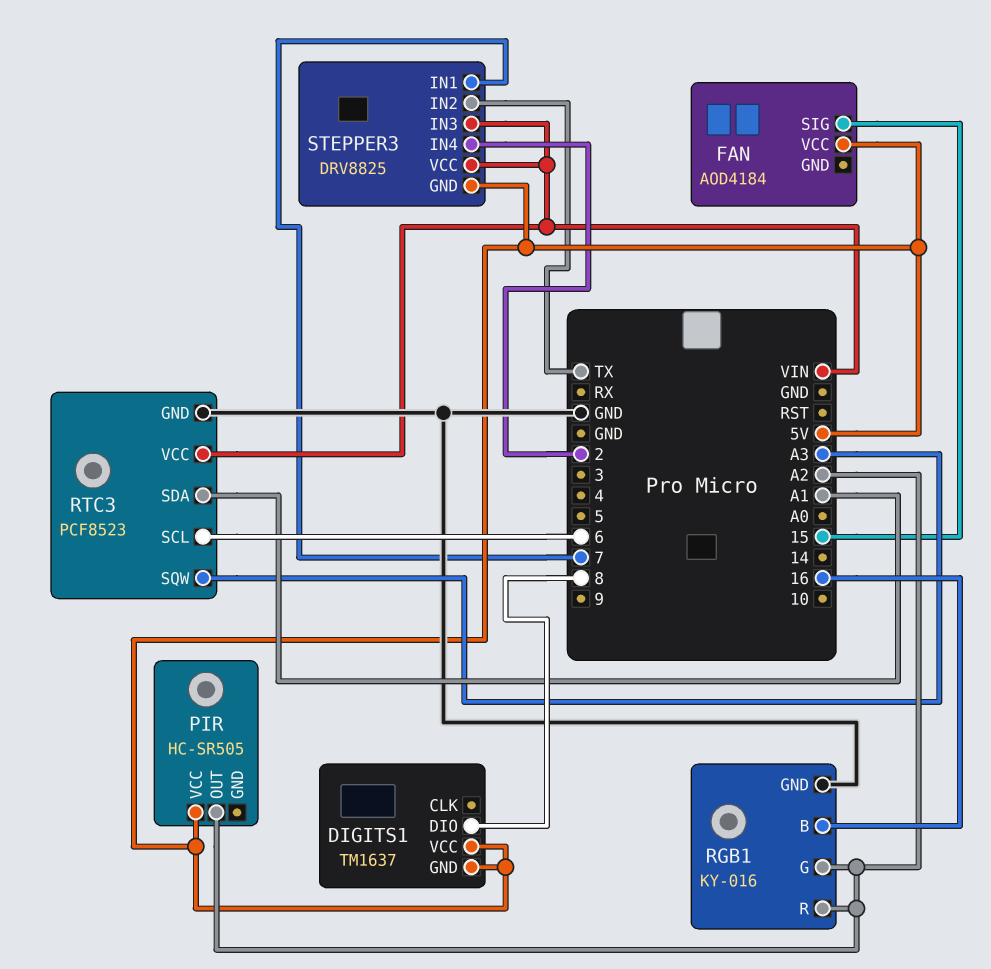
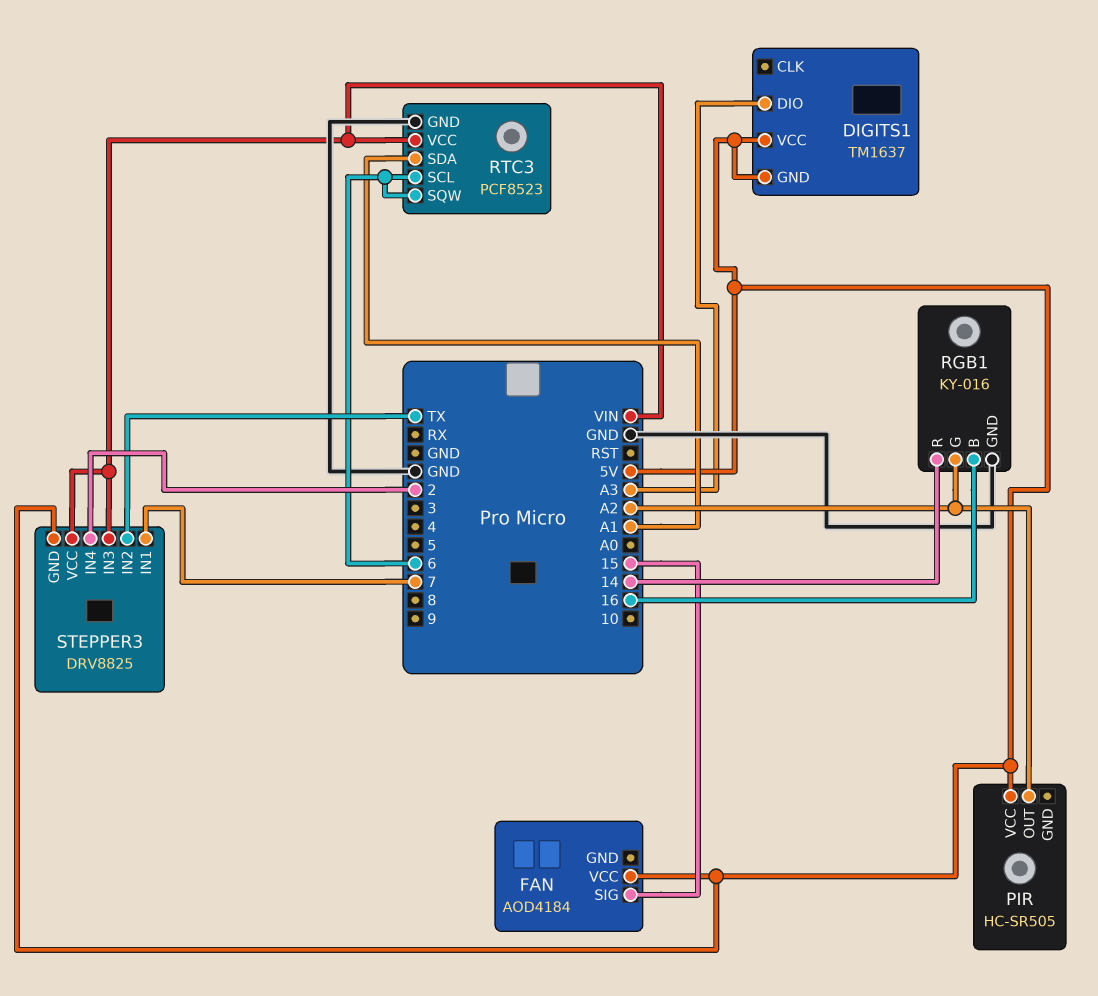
DIGITS1 pin DIO: 8 -> A3
RGB1 pin R: A2 -> 14
RTC3 pin SQW: A3 -> 6

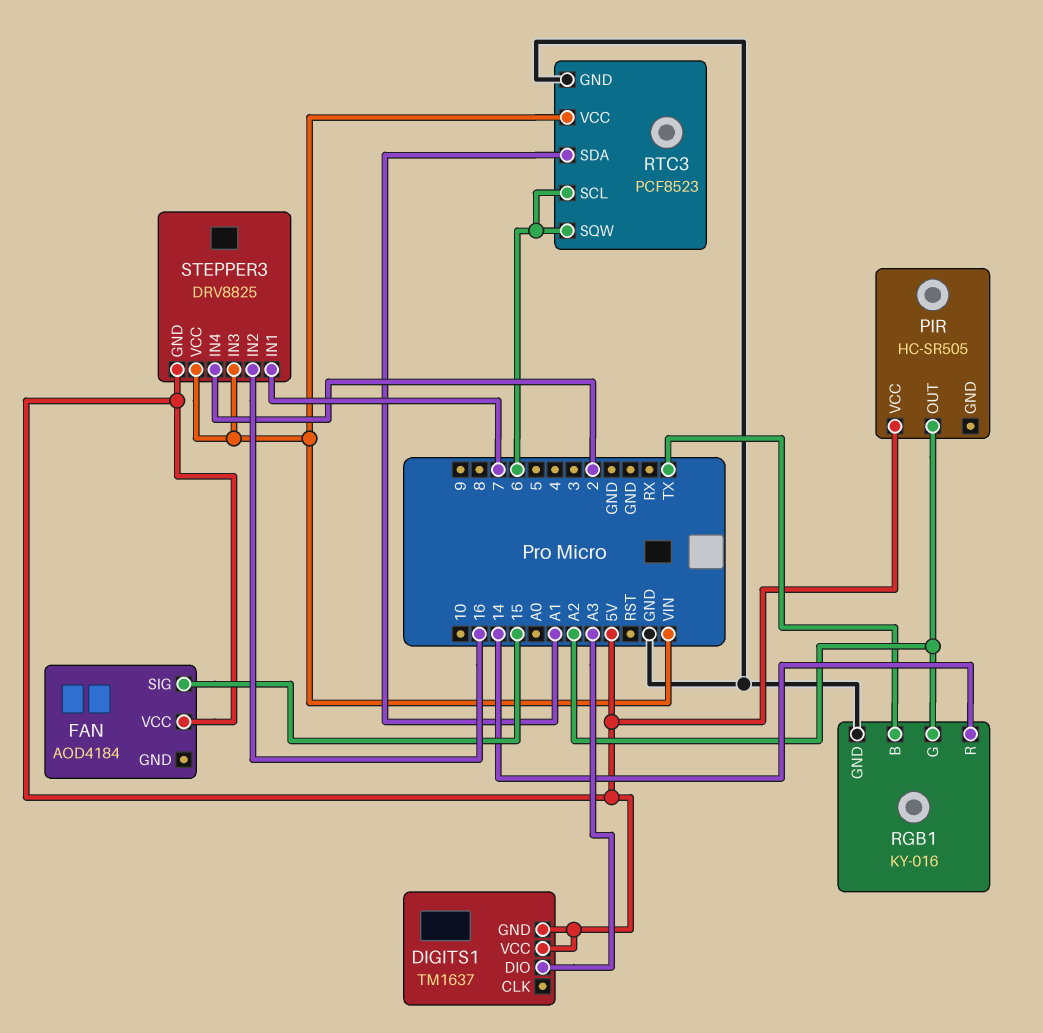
RGB1 pin B: 16 -> TX
STEPPER3 pin IN2: TX -> 16

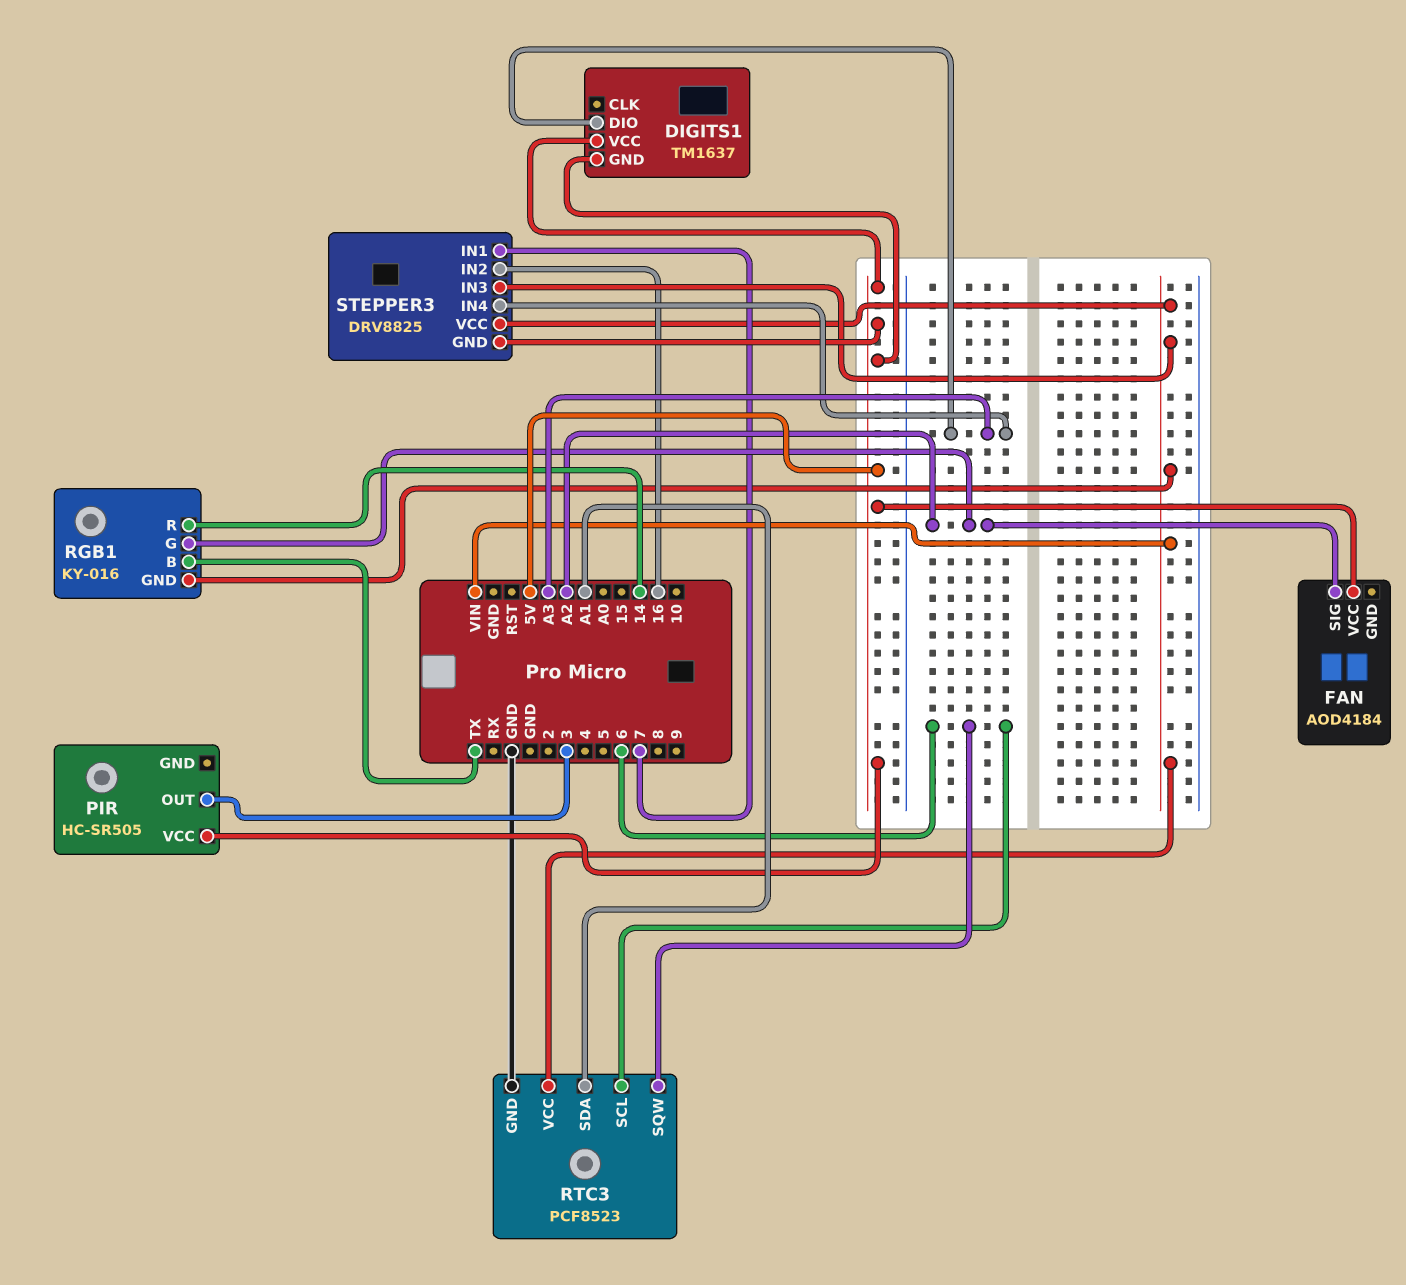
FAN pin SIG: 15 -> A2
PIR pin OUT: A2 -> 3
RGB1 pin GND: GND -> VIN
STEPPER3 pin IN4: 2 -> A3

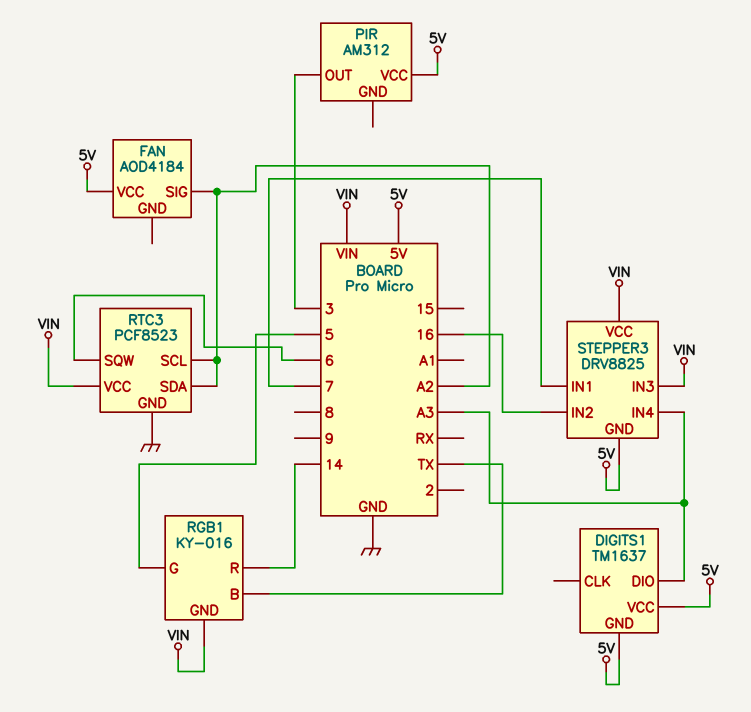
PIR: HC-SR505 -> AM312
RGB1 pin G: A2 -> 5
RTC3 pin SCL: 6 -> A2
RTC3 pin SDA: A1 -> A2

